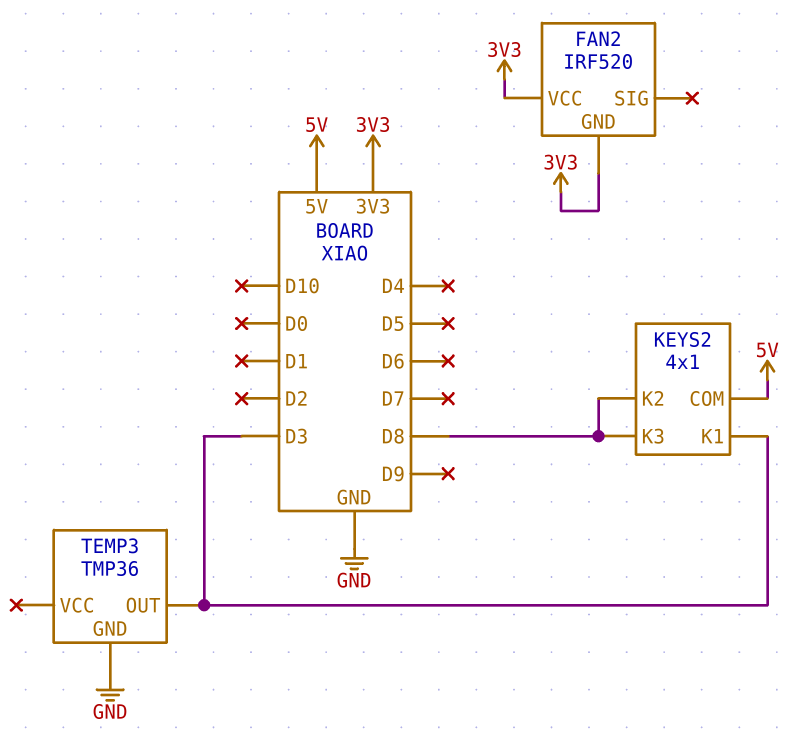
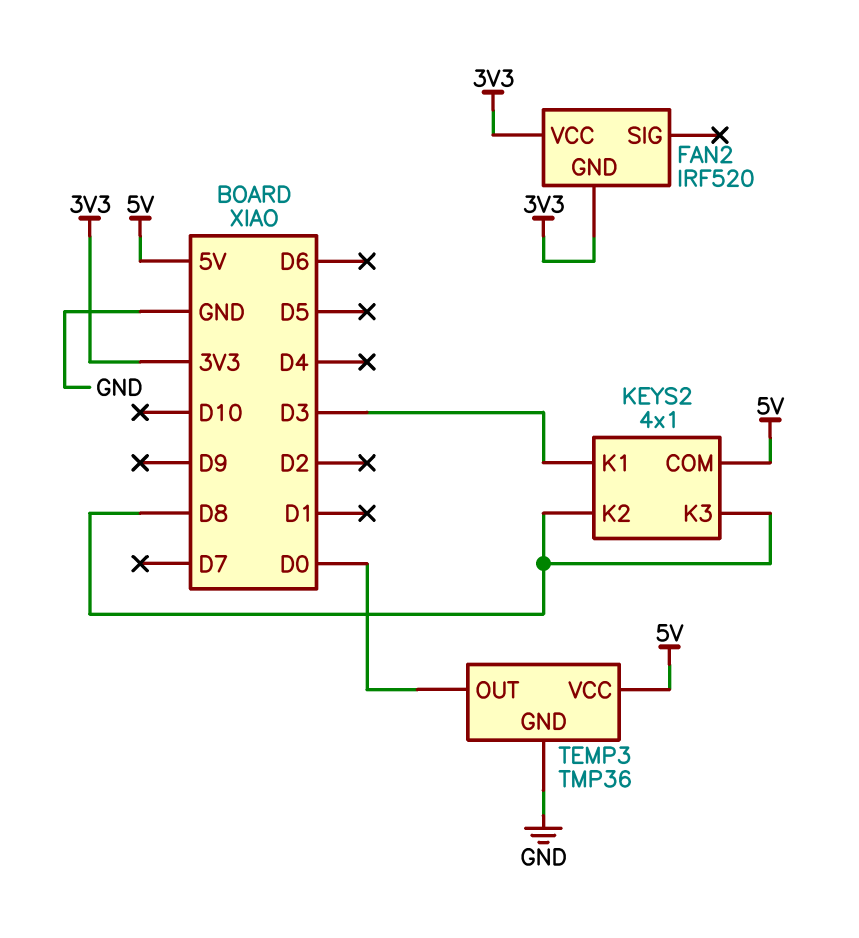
TEMP3 pin OUT: D3 -> D0
TEMP3 pin VCC: none -> 5V

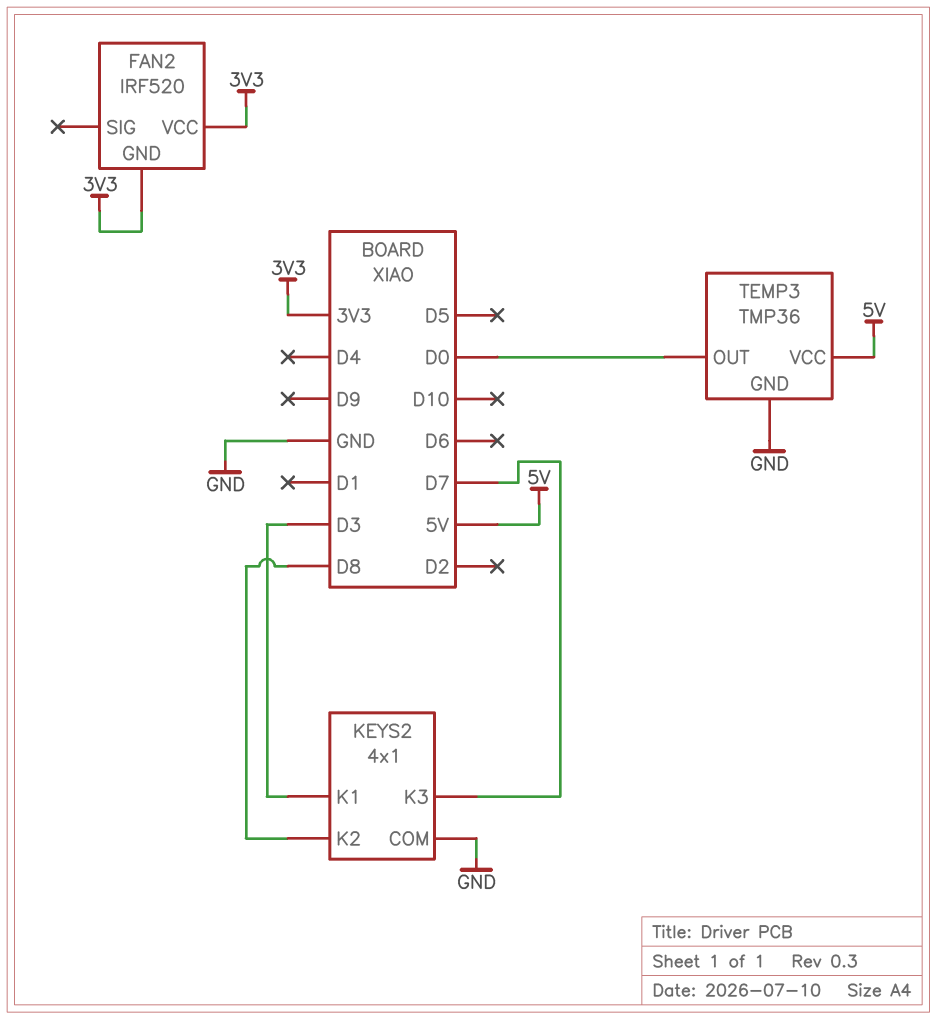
KEYS2 pin COM: 5V -> GND
KEYS2 pin K3: D8 -> D7

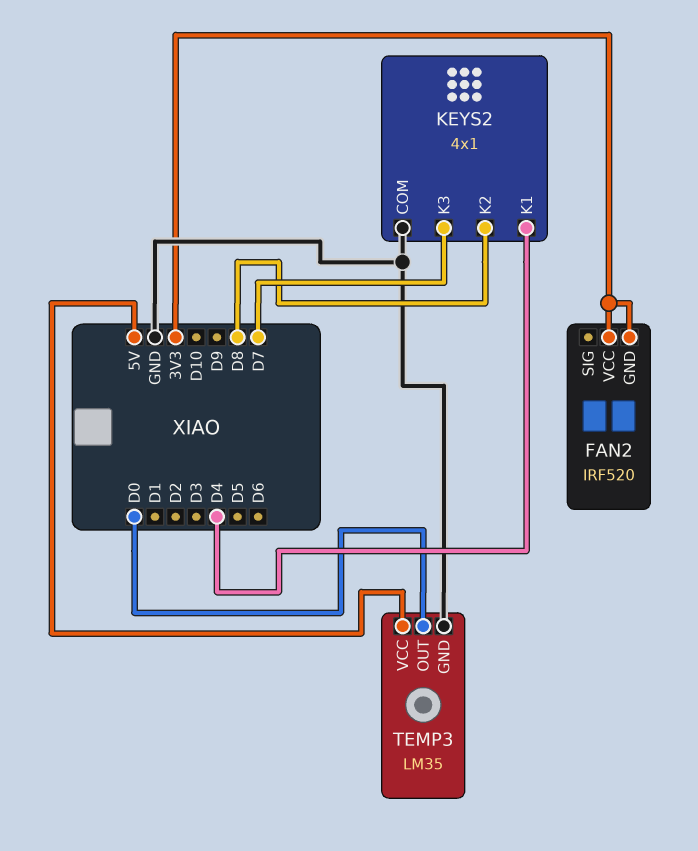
KEYS2 pin K1: D3 -> D4
TEMP3: TMP36 -> LM35

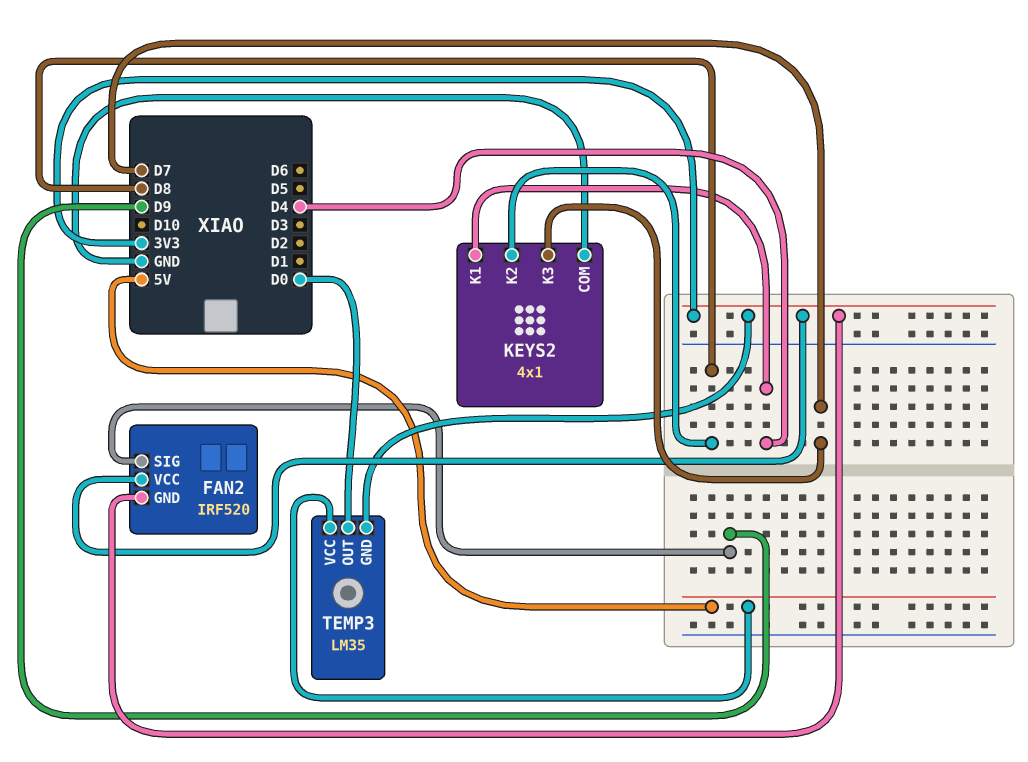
FAN2 pin SIG: none -> D9
TEMP3 pin GND: GND -> 3V3

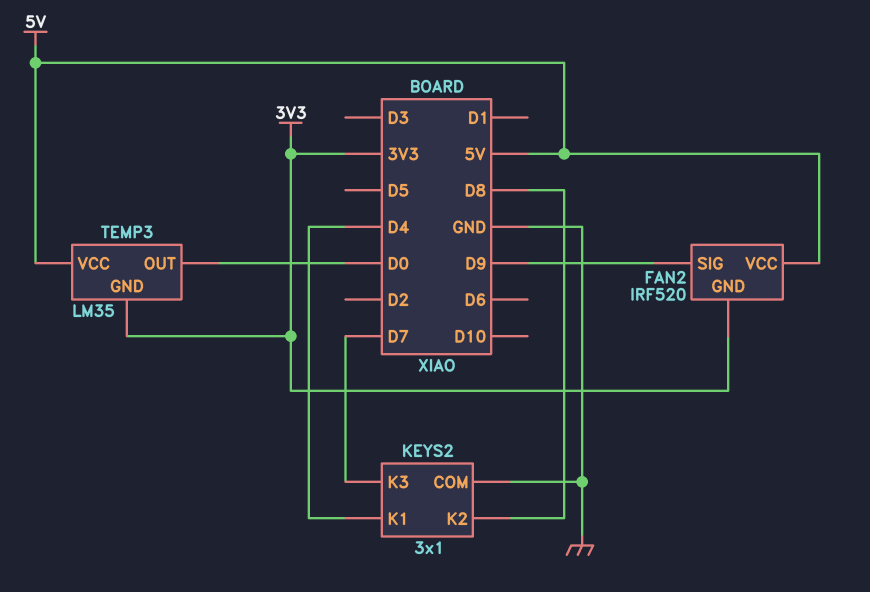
FAN2 pin VCC: 3V3 -> 5V
KEYS2: 4x1 -> 3x1

